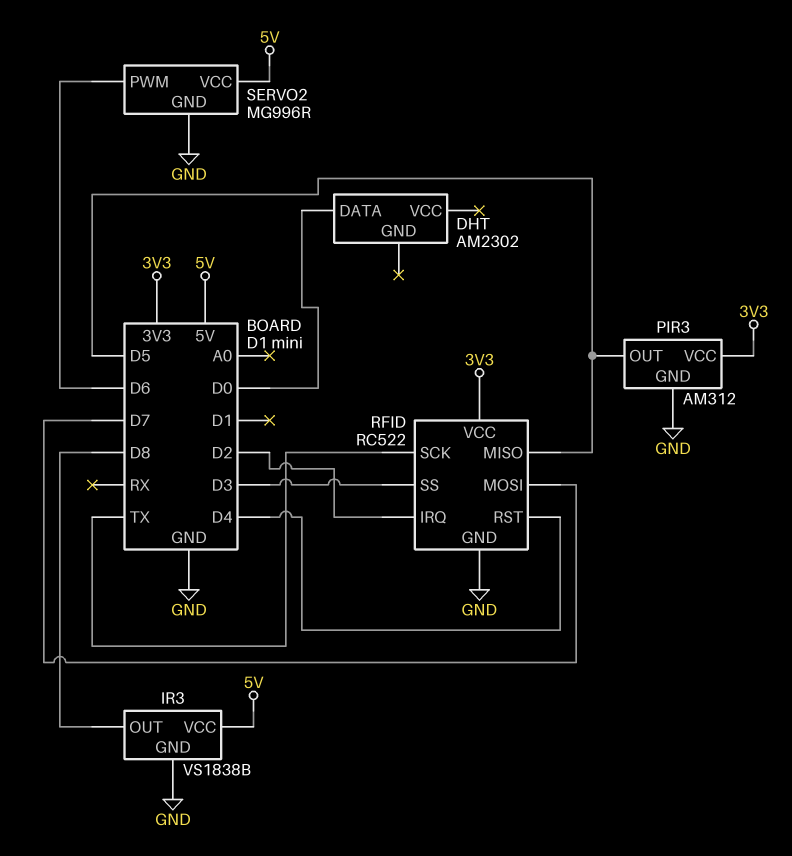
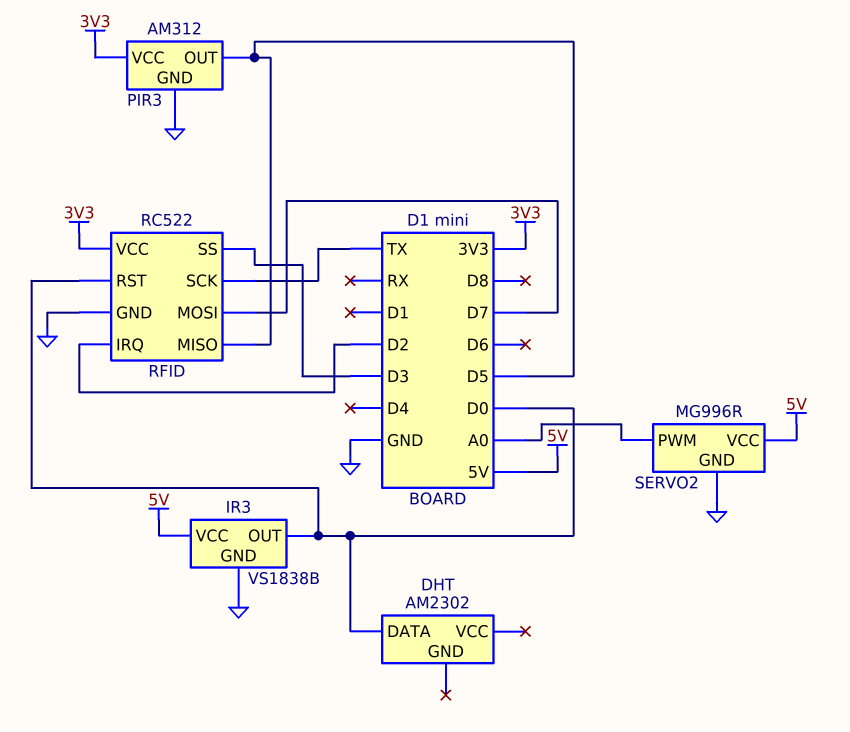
IR3 pin OUT: D8 -> D0
RFID pin RST: D4 -> D0
SERVO2 pin PWM: D6 -> A0

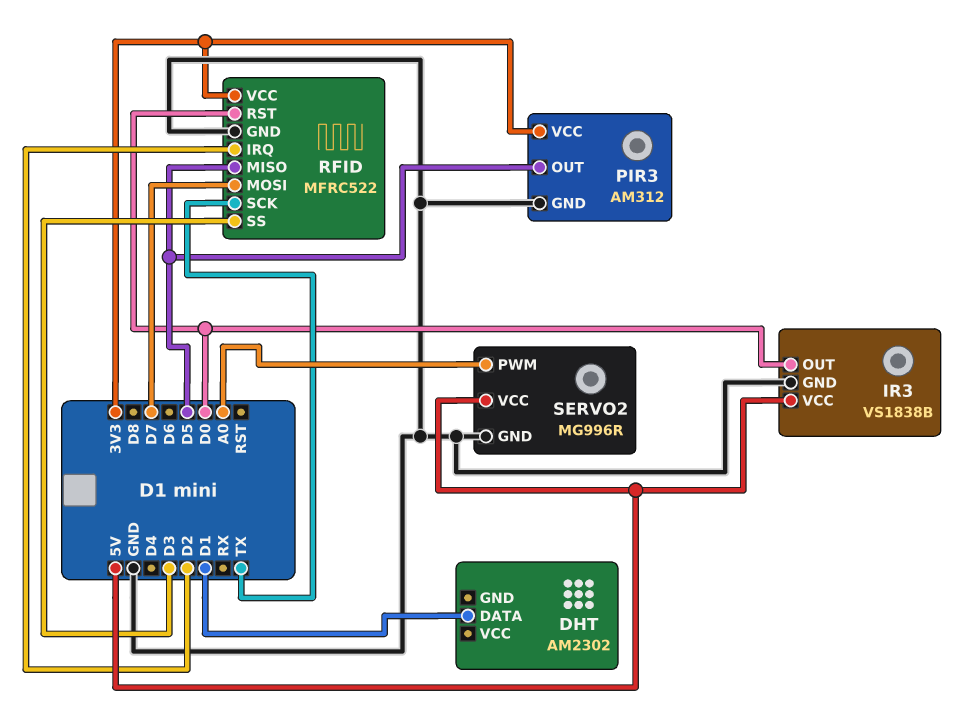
DHT pin DATA: D0 -> D1
RFID: RC522 -> MFRC522

